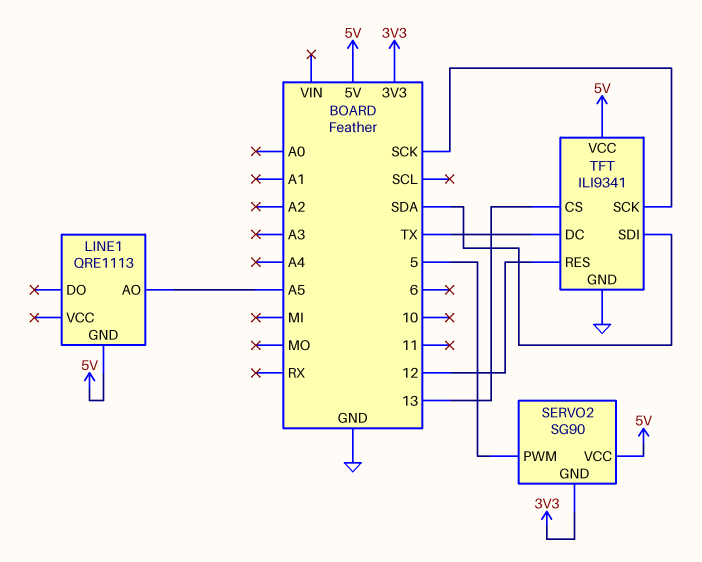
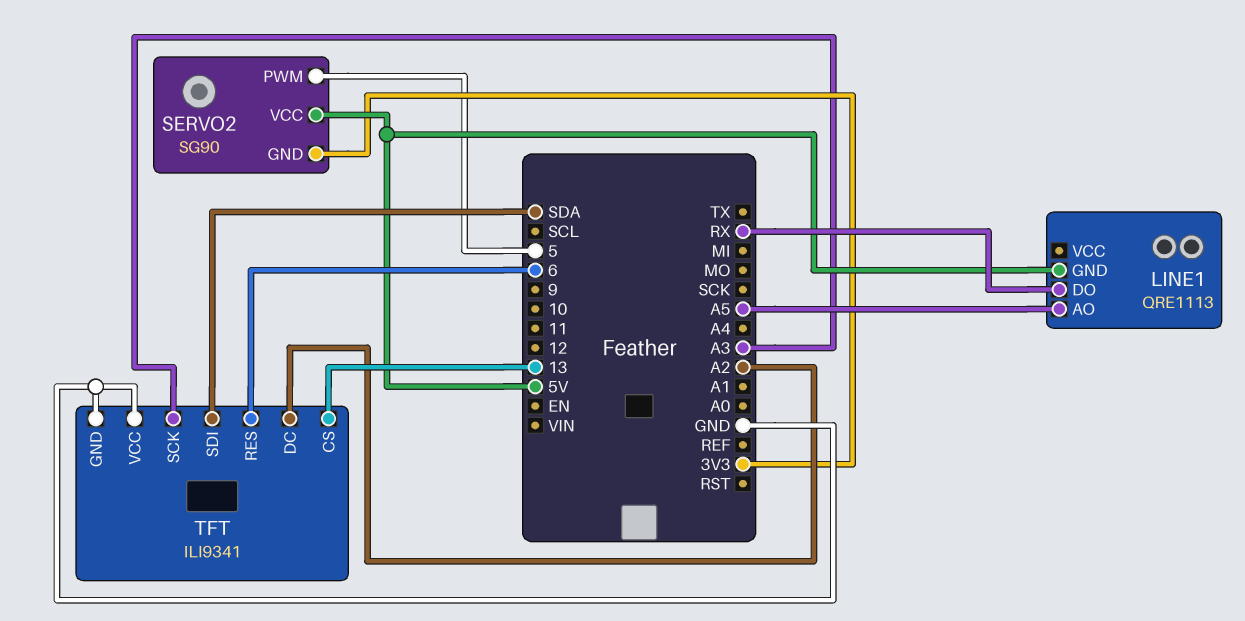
LINE1 pin DO: none -> RX
TFT pin DC: TX -> A2
TFT pin RES: 12 -> 6
TFT pin SCK: SCK -> A3
TFT pin VCC: 5V -> GND

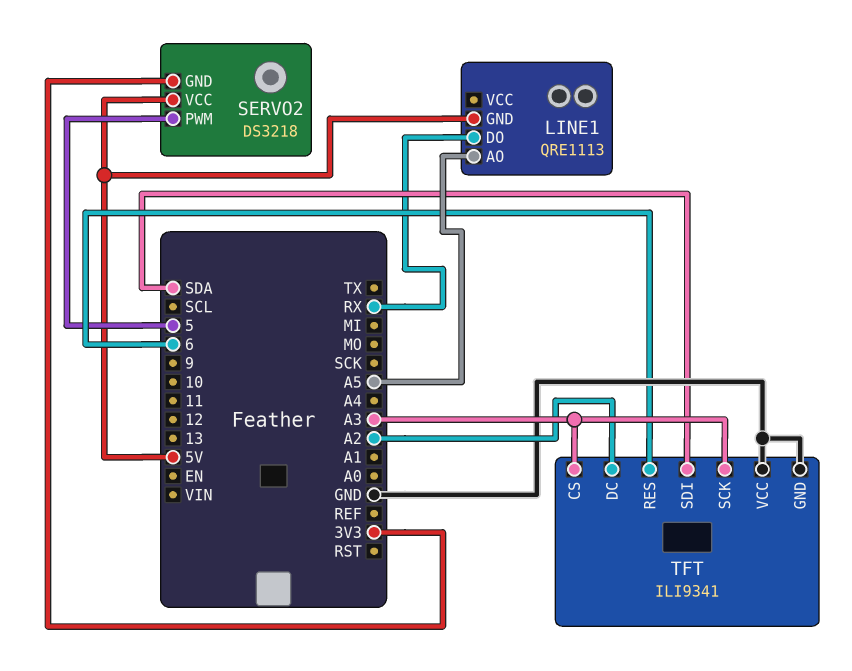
SERVO2: SG90 -> DS3218
TFT pin CS: 13 -> A3

